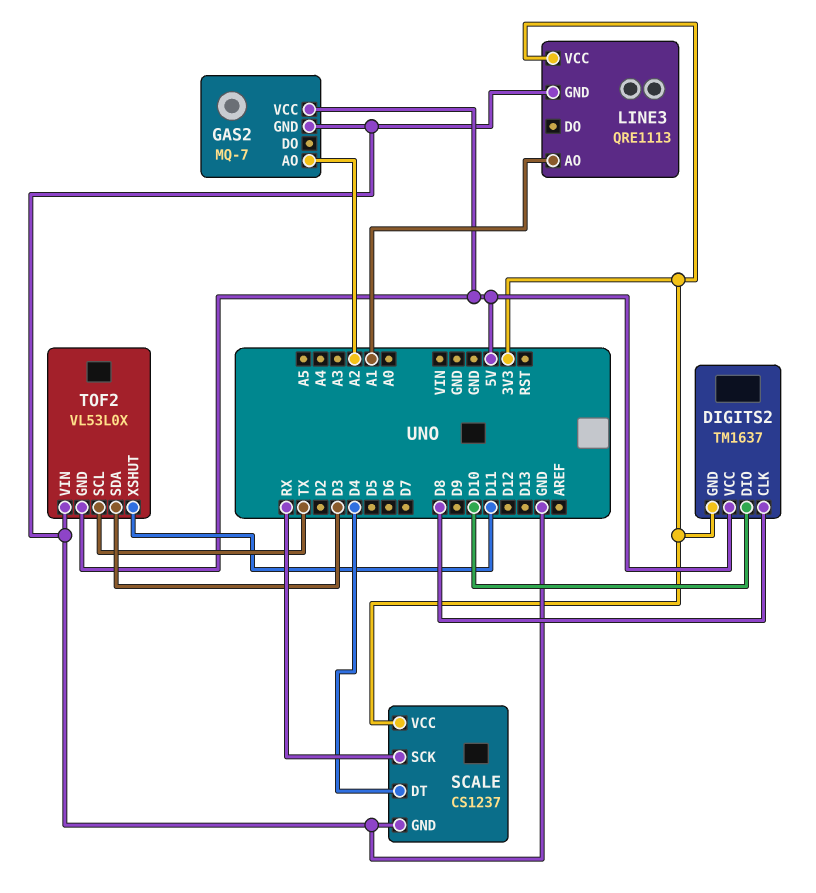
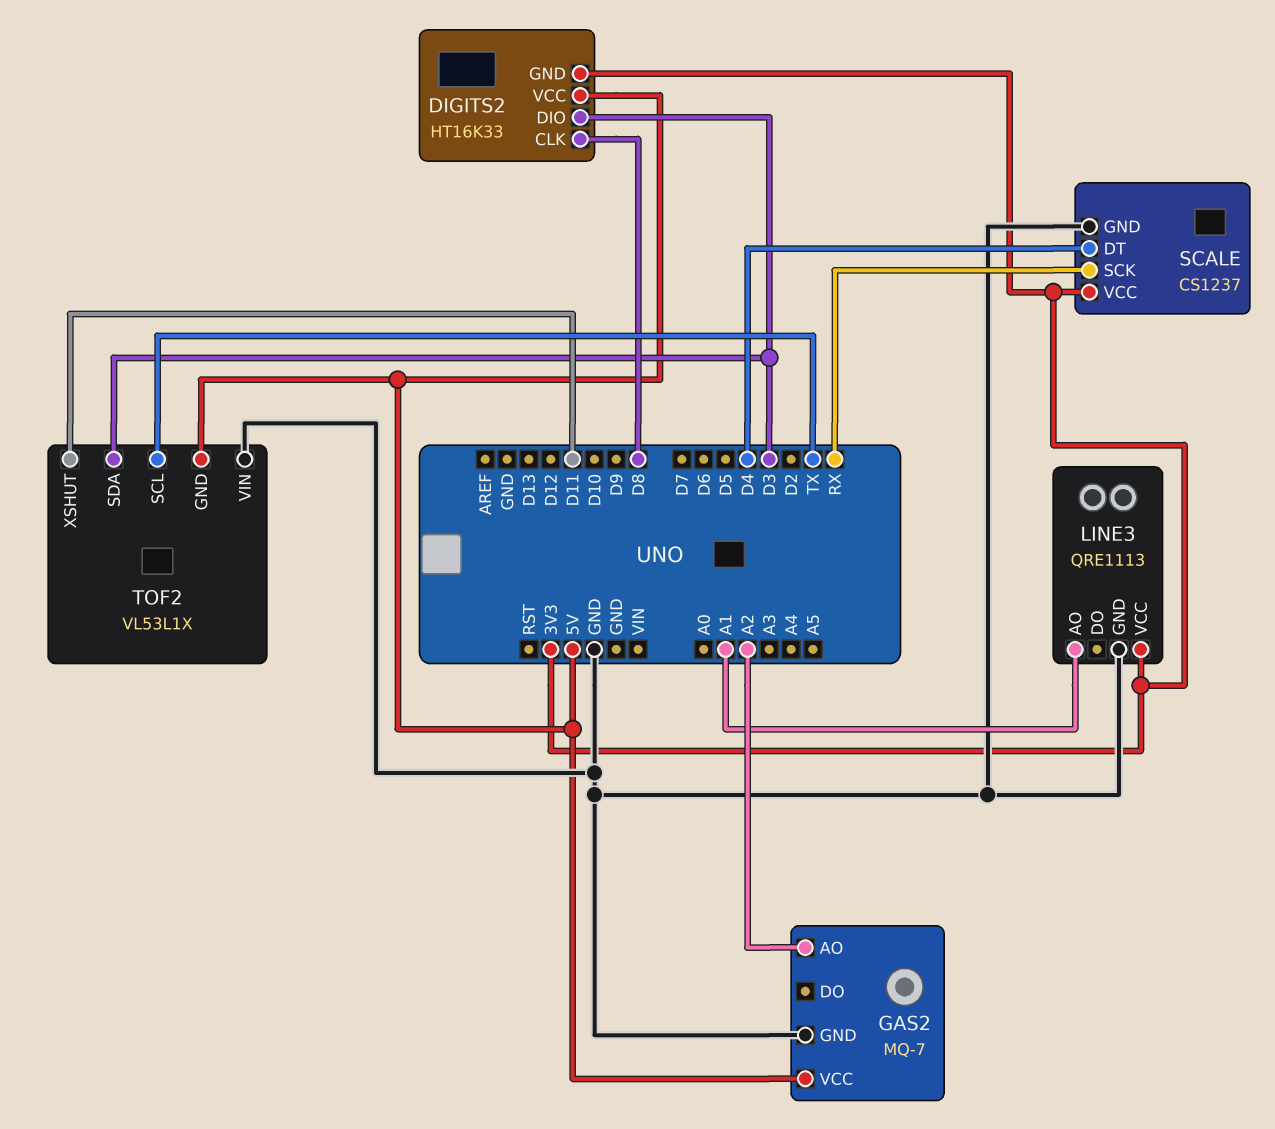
DIGITS2: TM1637 -> HT16K33
DIGITS2 pin DIO: D10 -> D3
TOF2: VL53L0X -> VL53L1X

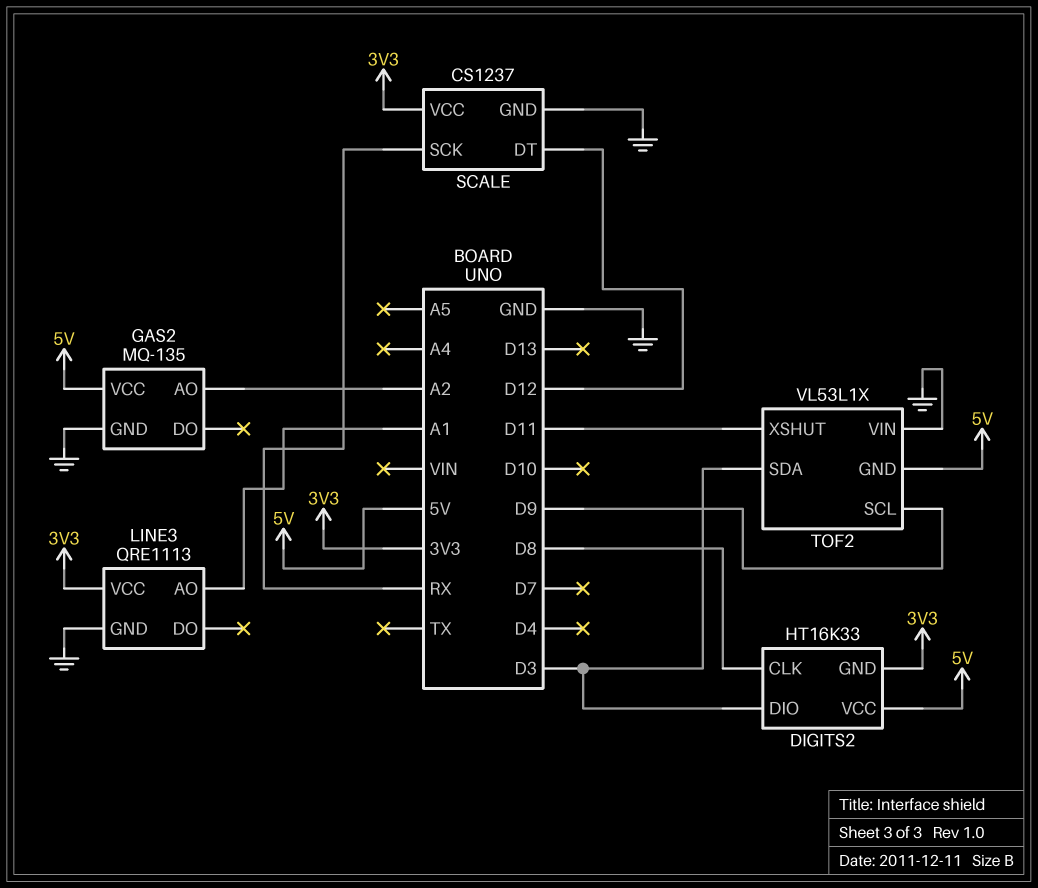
GAS2: MQ-7 -> MQ-135
SCALE pin DT: D4 -> D12
TOF2 pin SCL: TX -> D9

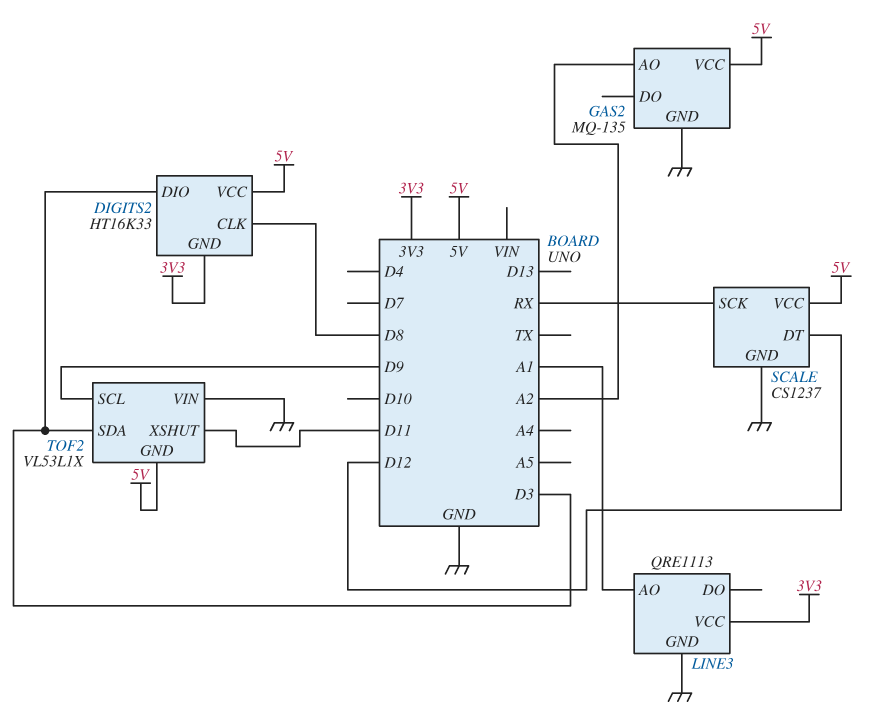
SCALE pin VCC: 3V3 -> 5V

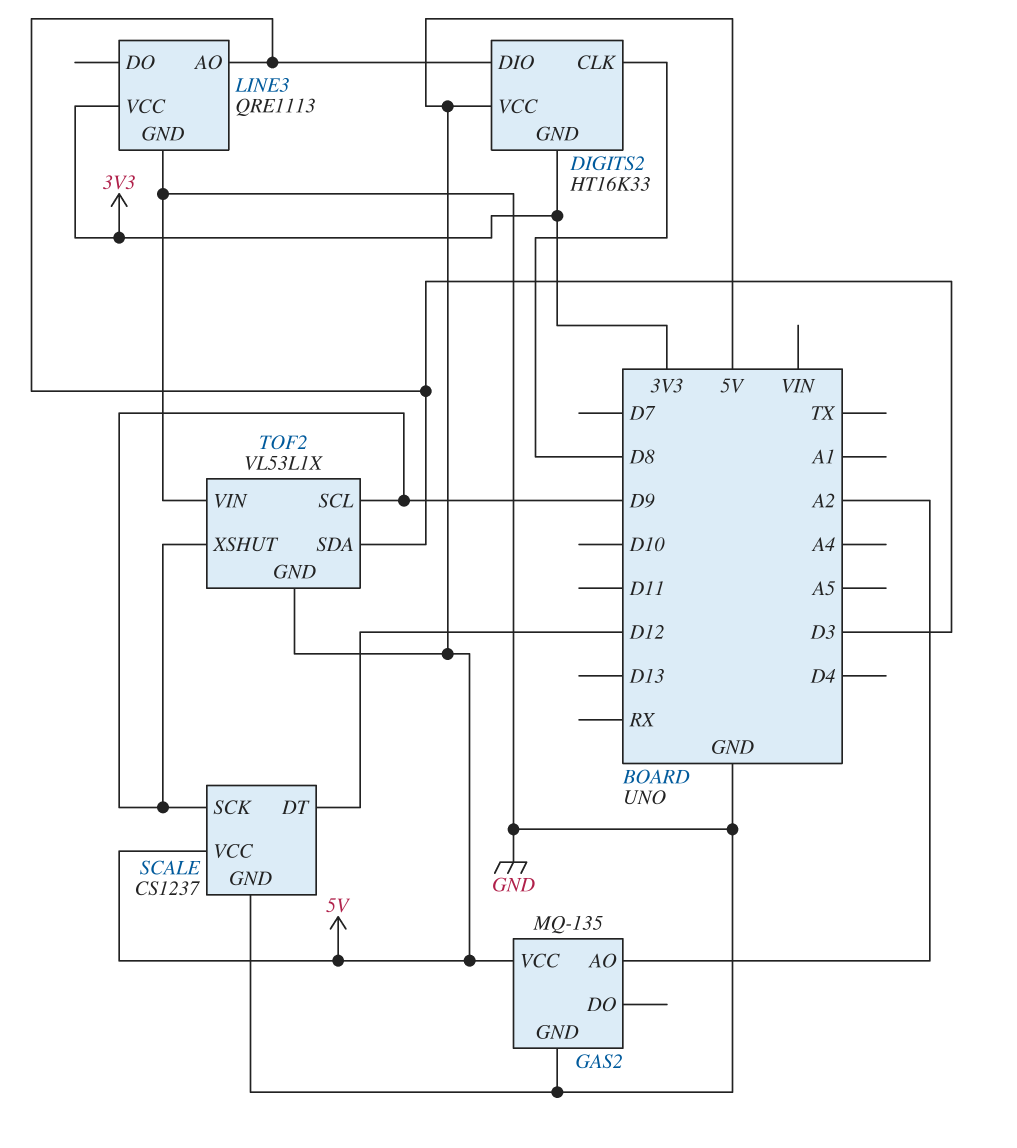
LINE3 pin AO: A1 -> D3
SCALE pin SCK: RX -> D9
TOF2 pin XSHUT: D11 -> D9

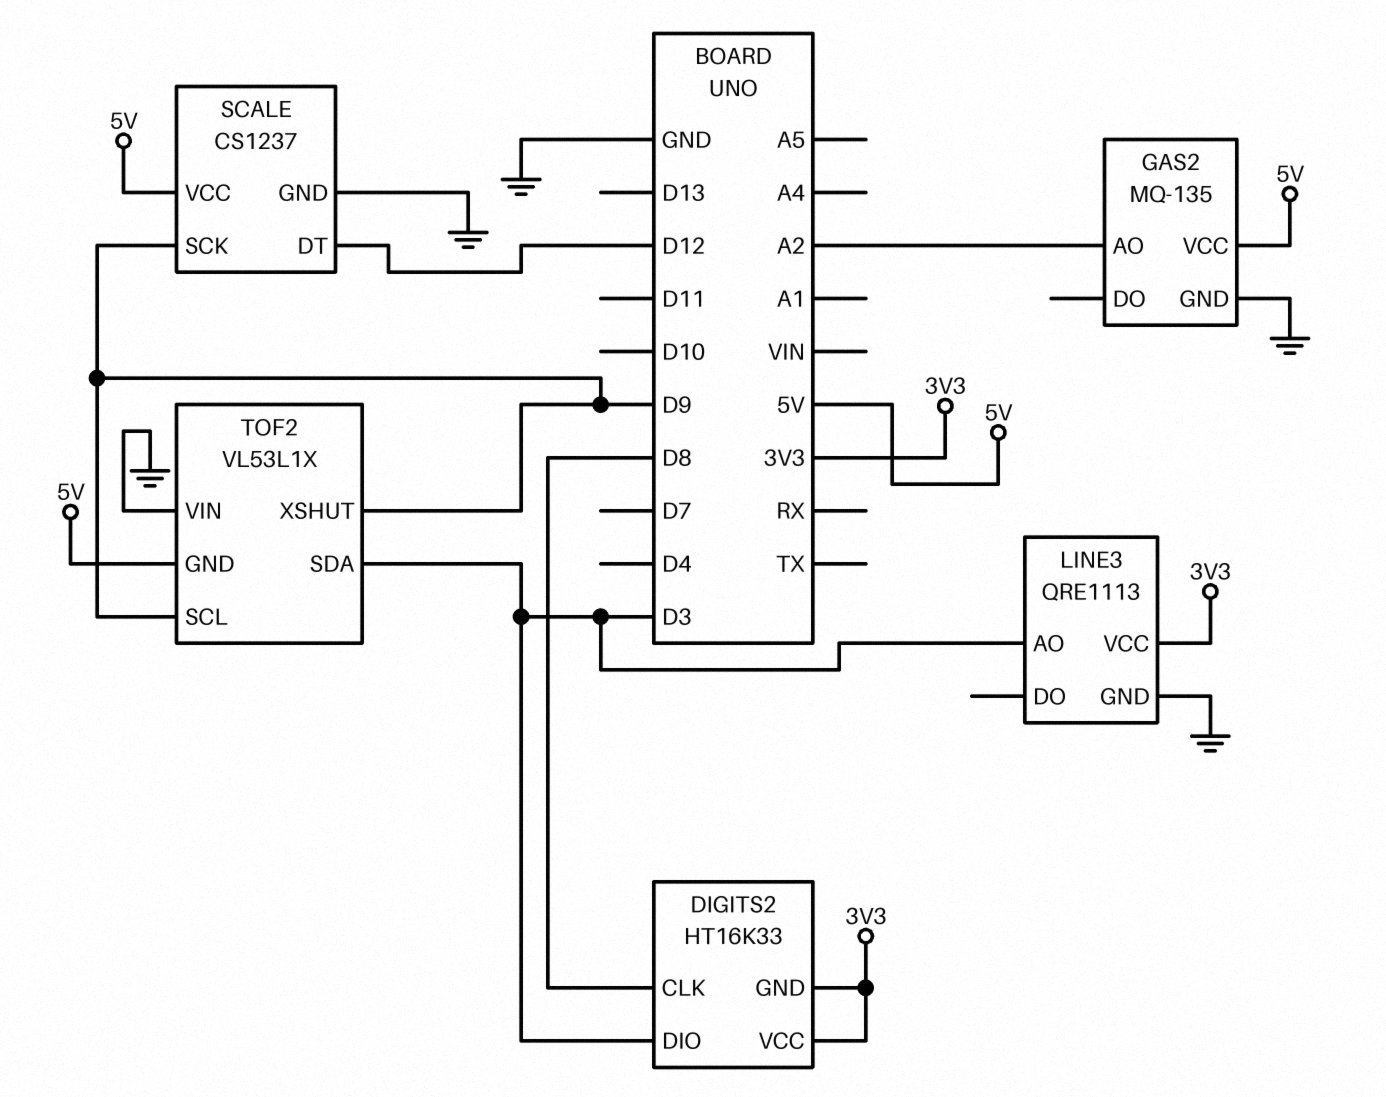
DIGITS2 pin VCC: 5V -> 3V3

